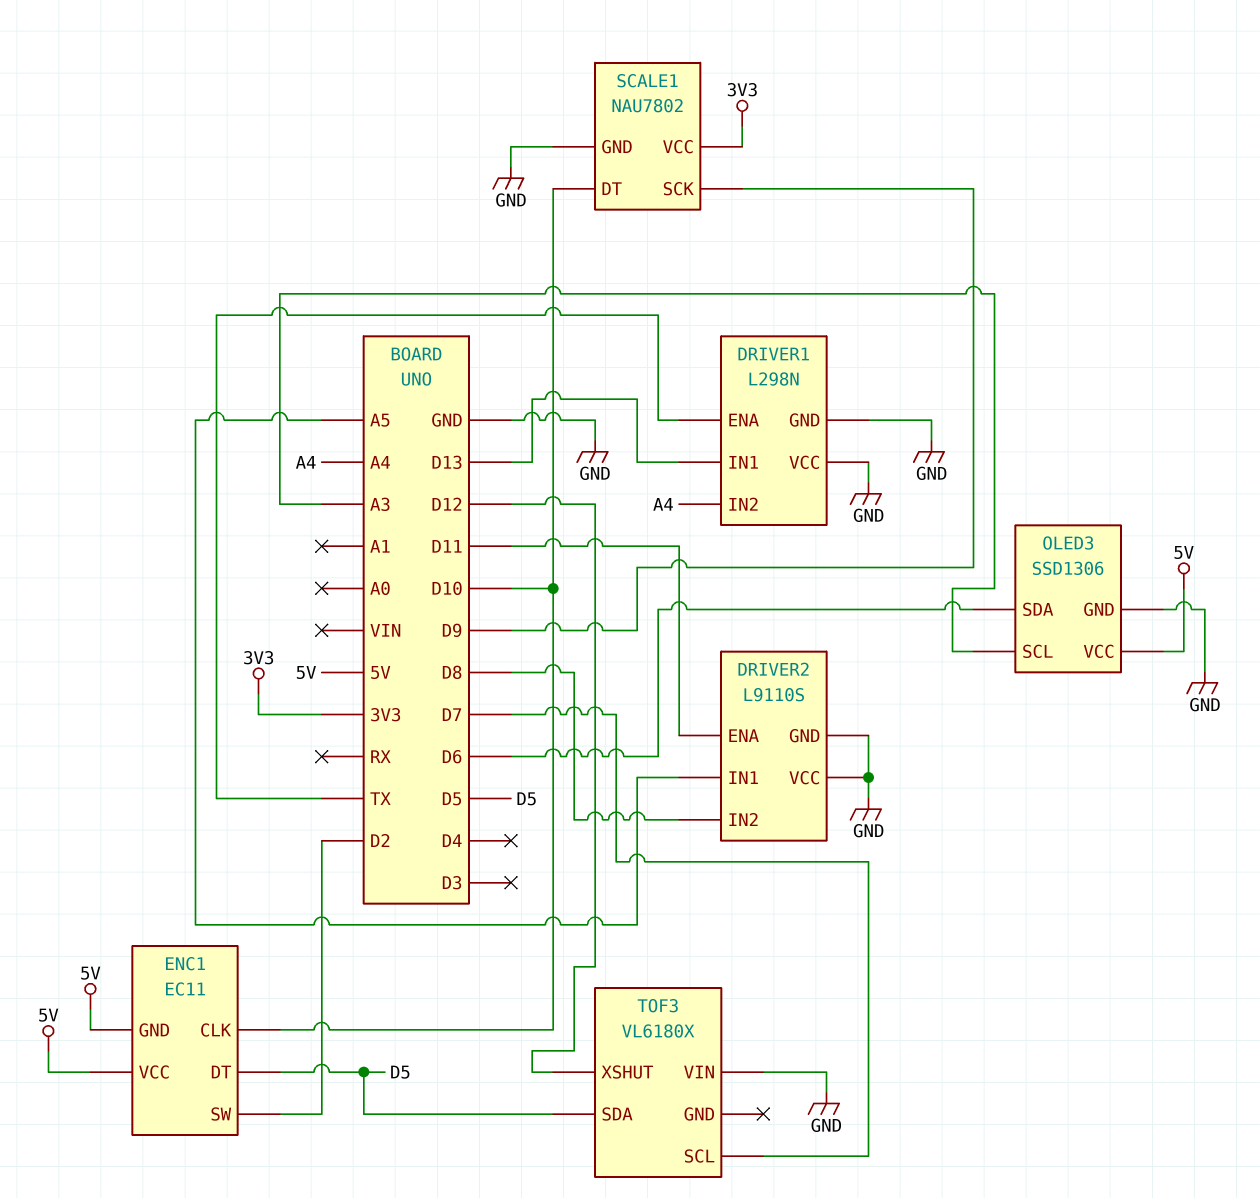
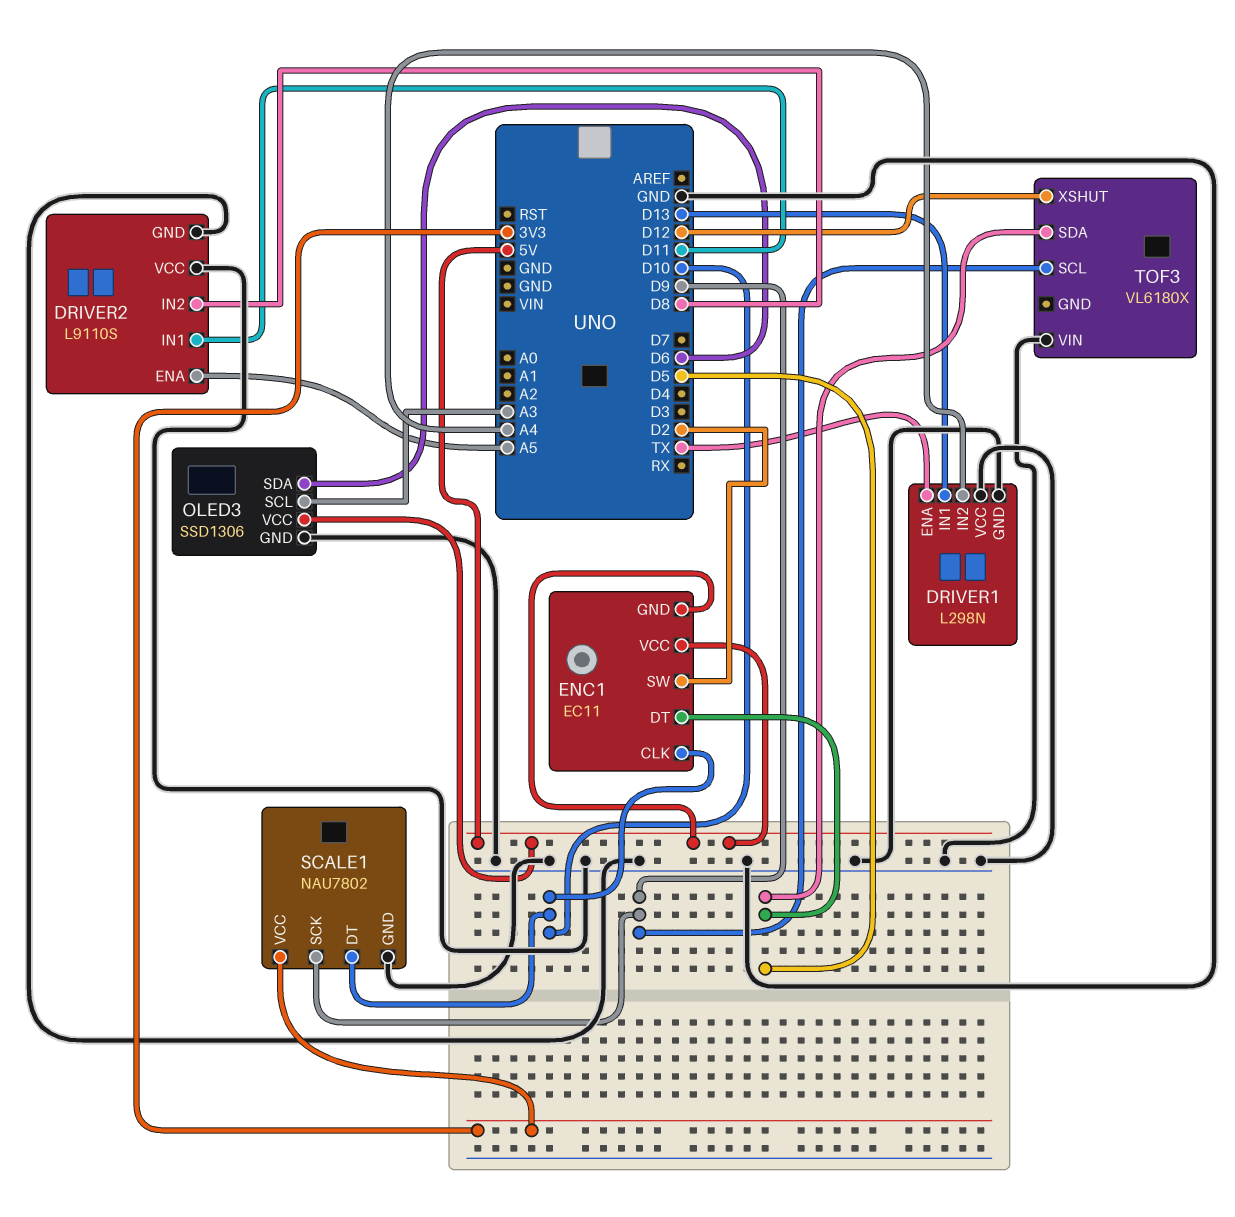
DRIVER2 pin ENA: D11 -> A5
DRIVER2 pin IN1: A5 -> D11
TOF3 pin SCL: D7 -> D9

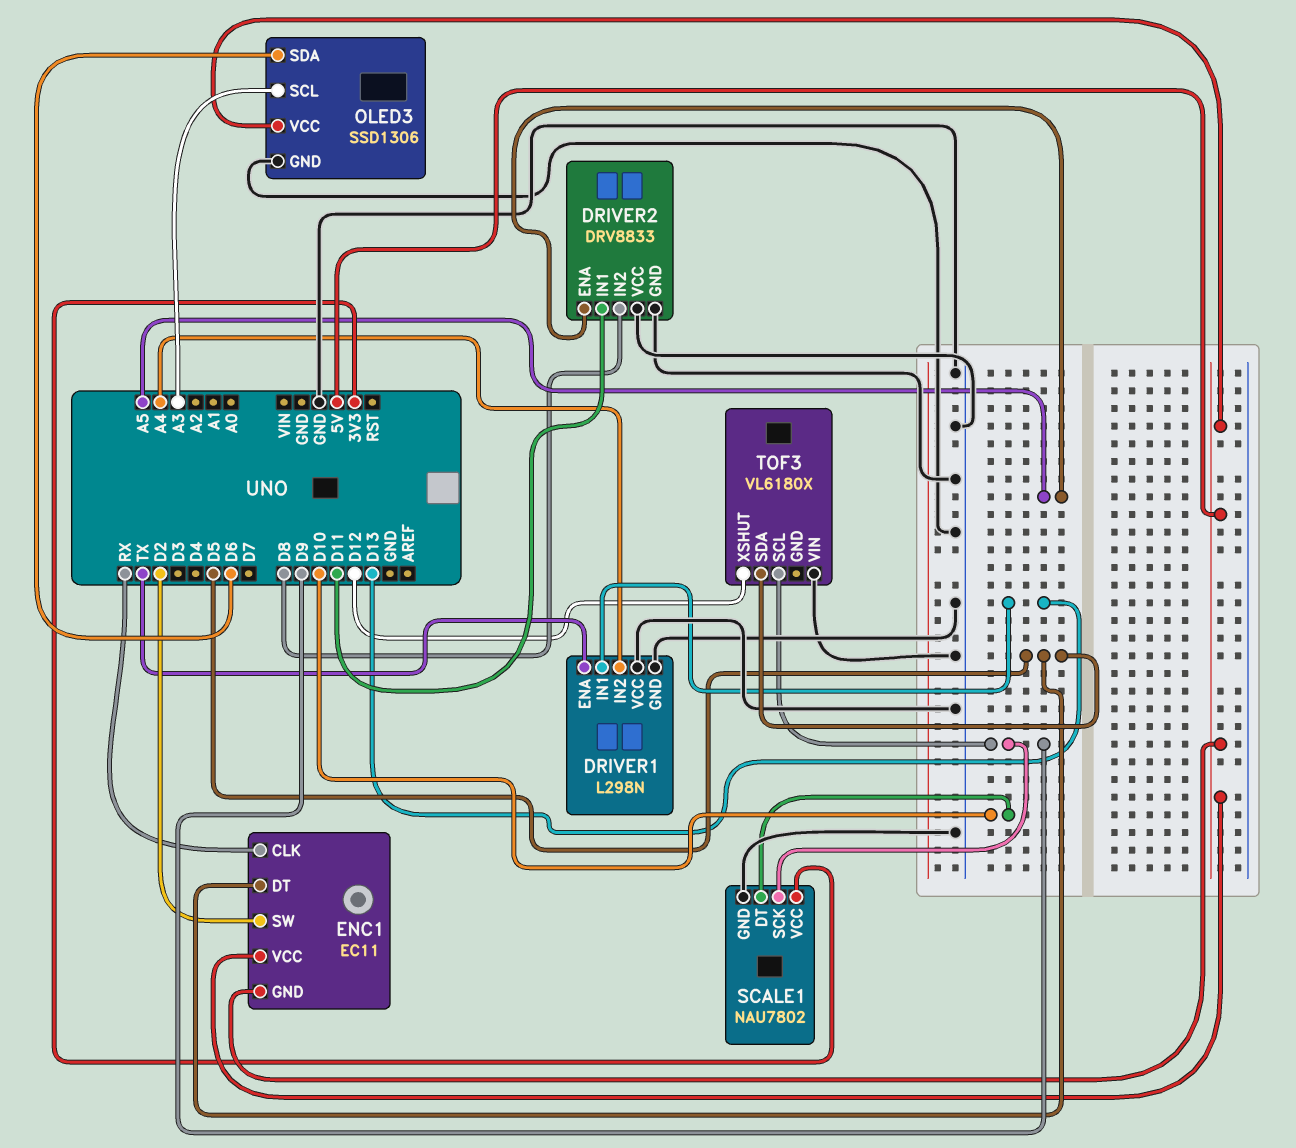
DRIVER2: L9110S -> DRV8833
ENC1 pin CLK: D10 -> RX

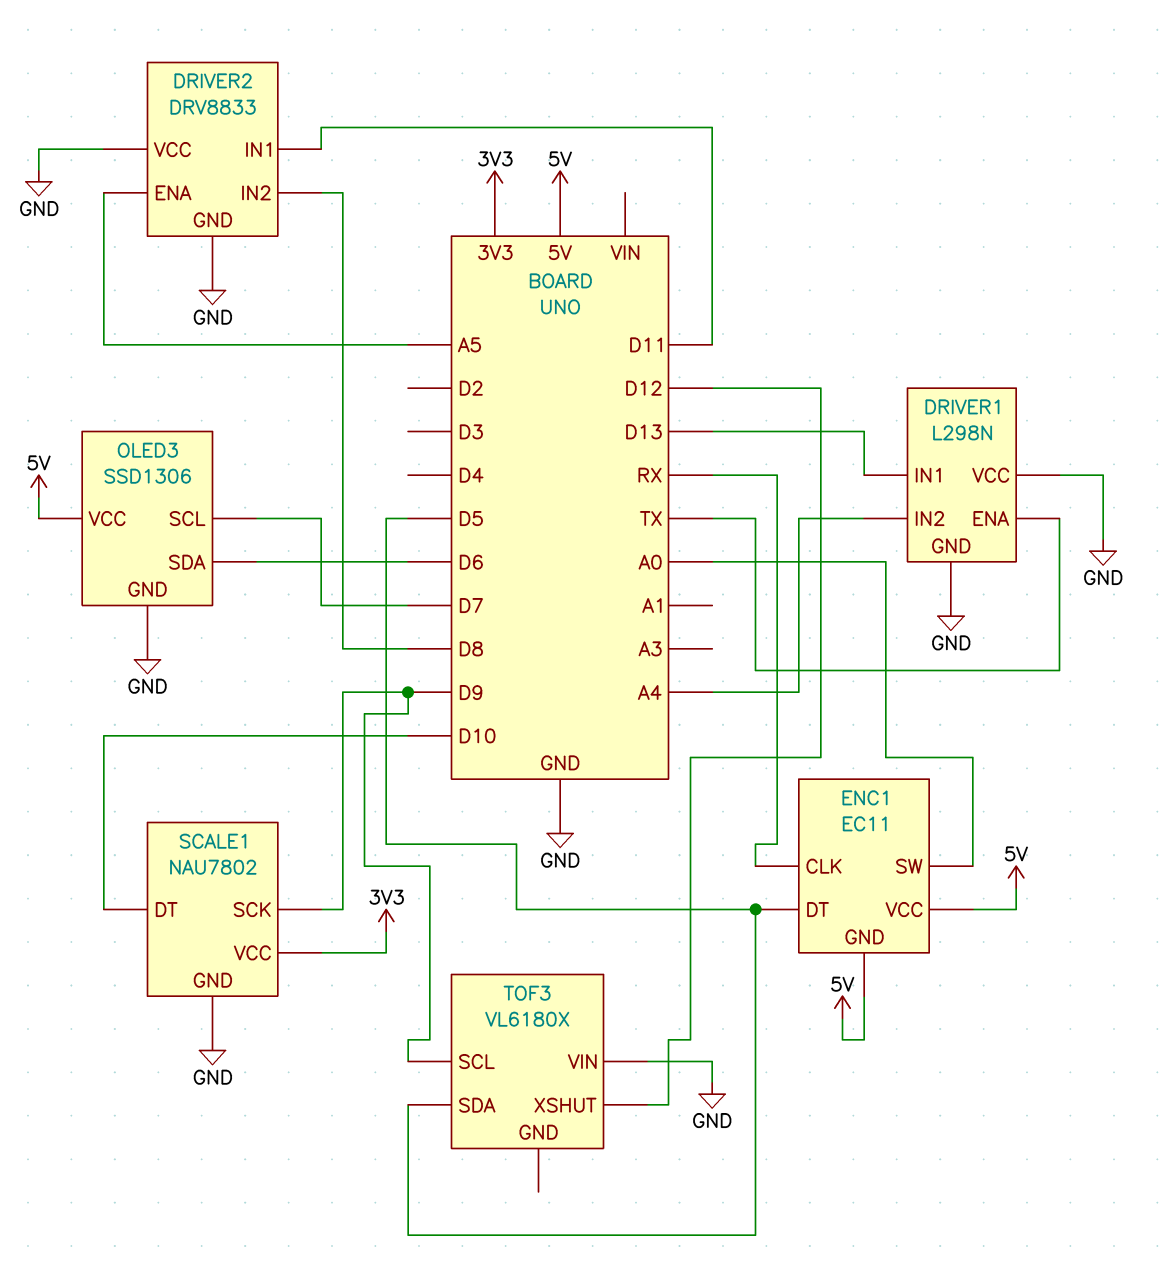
ENC1 pin SW: D2 -> A0
OLED3 pin SCL: A3 -> D7

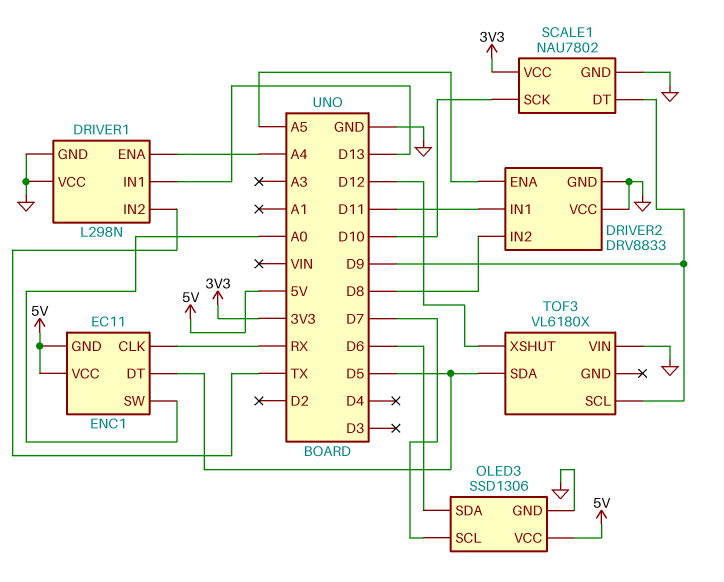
DRIVER1 pin ENA: TX -> A4
DRIVER1 pin IN2: A4 -> TX
SCALE1 pin DT: D10 -> D9
SCALE1 pin SCK: D9 -> D10

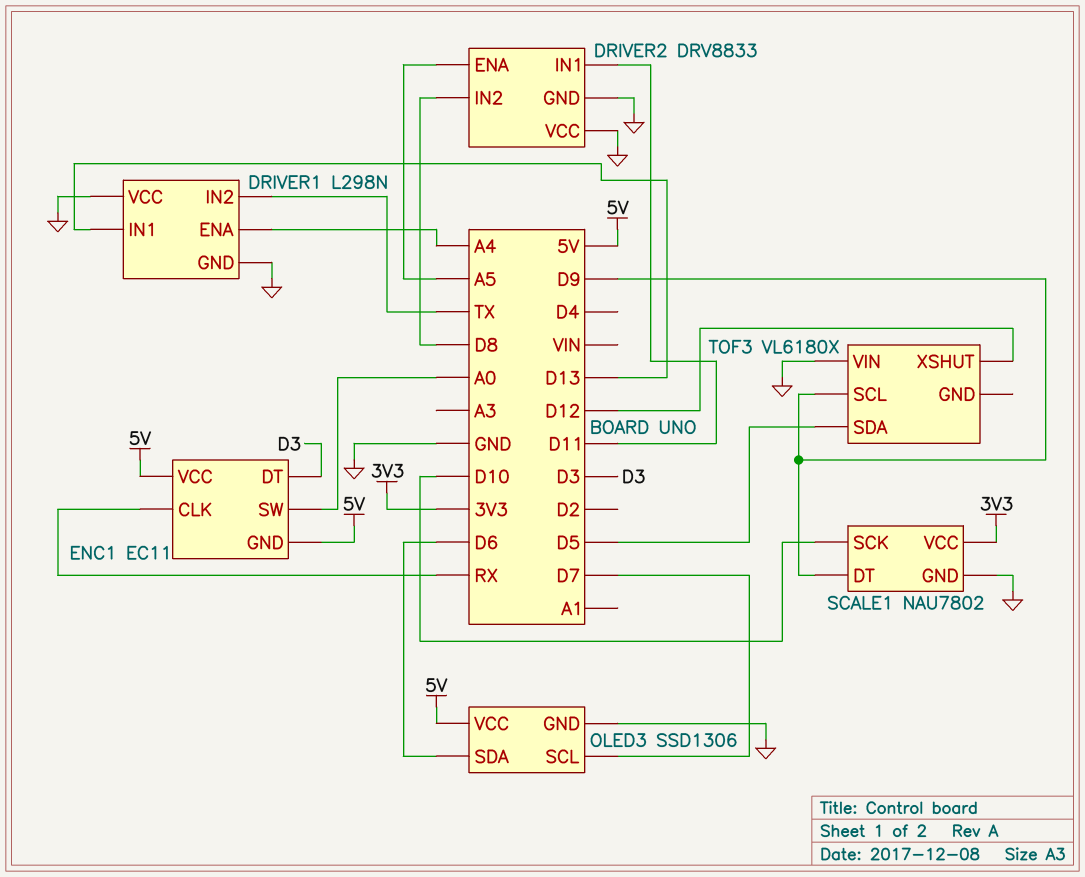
ENC1 pin DT: D5 -> D3

